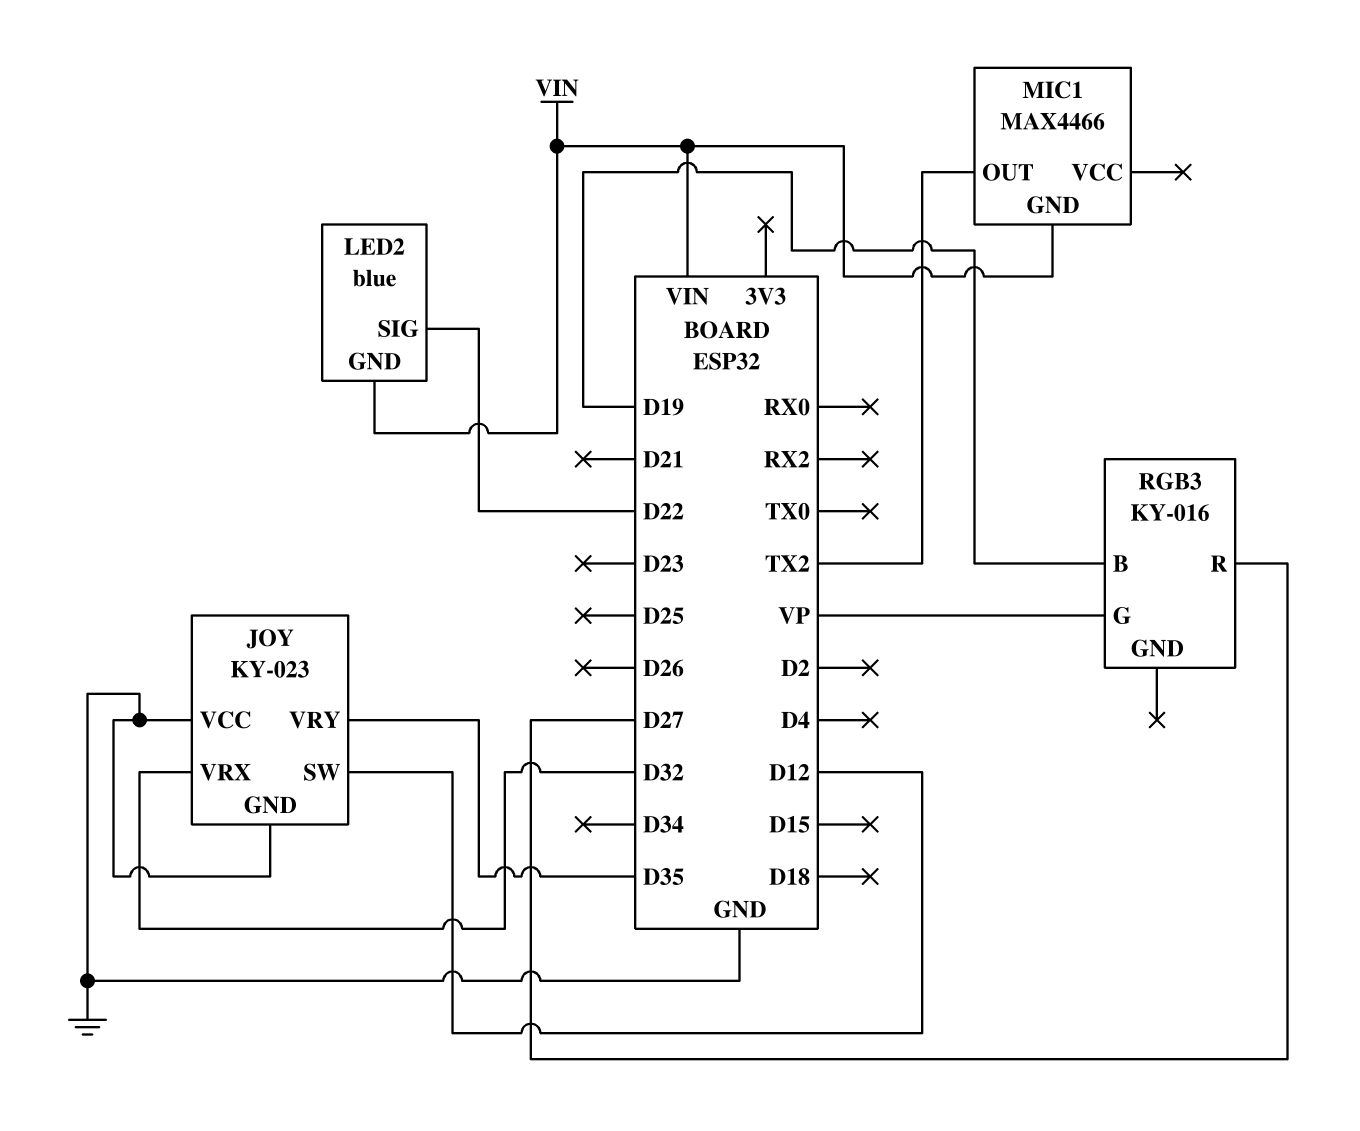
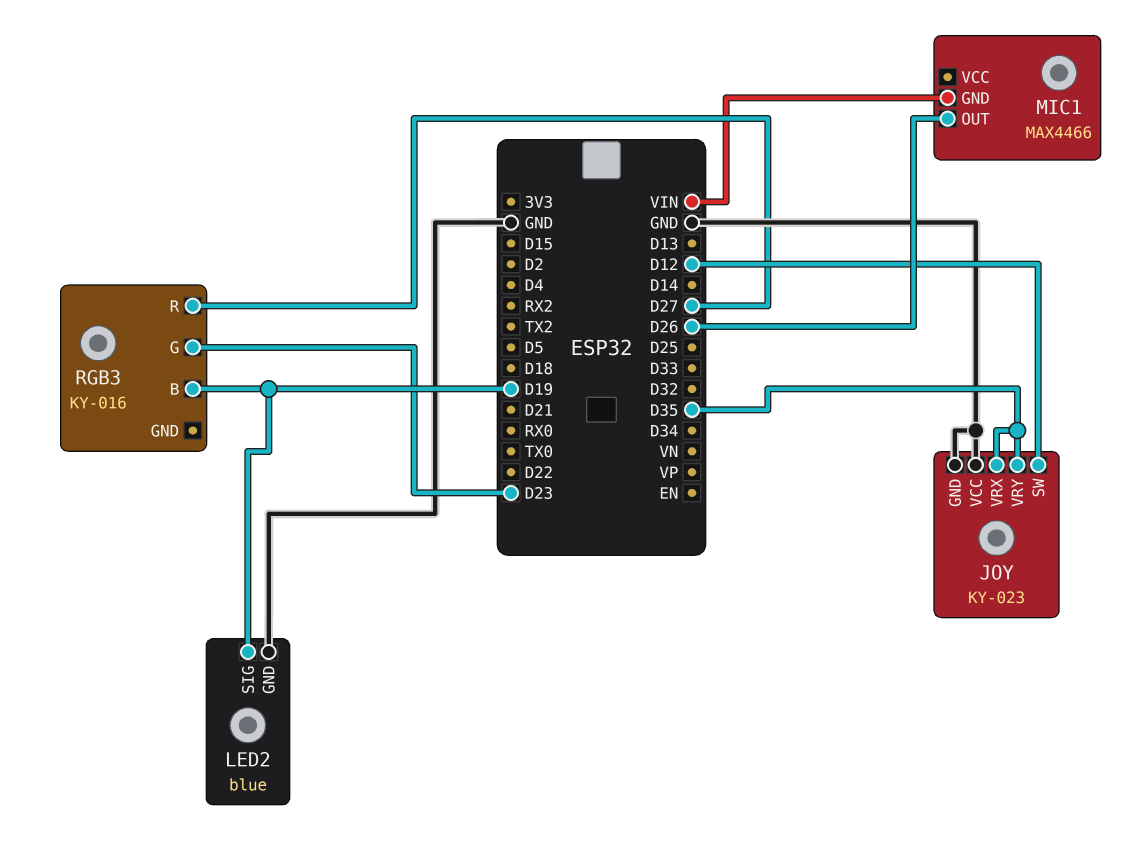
JOY pin VRX: D32 -> D35
LED2 pin GND: VIN -> GND
LED2 pin SIG: D22 -> D19
MIC1 pin OUT: TX2 -> D26
RGB3 pin G: VP -> D23

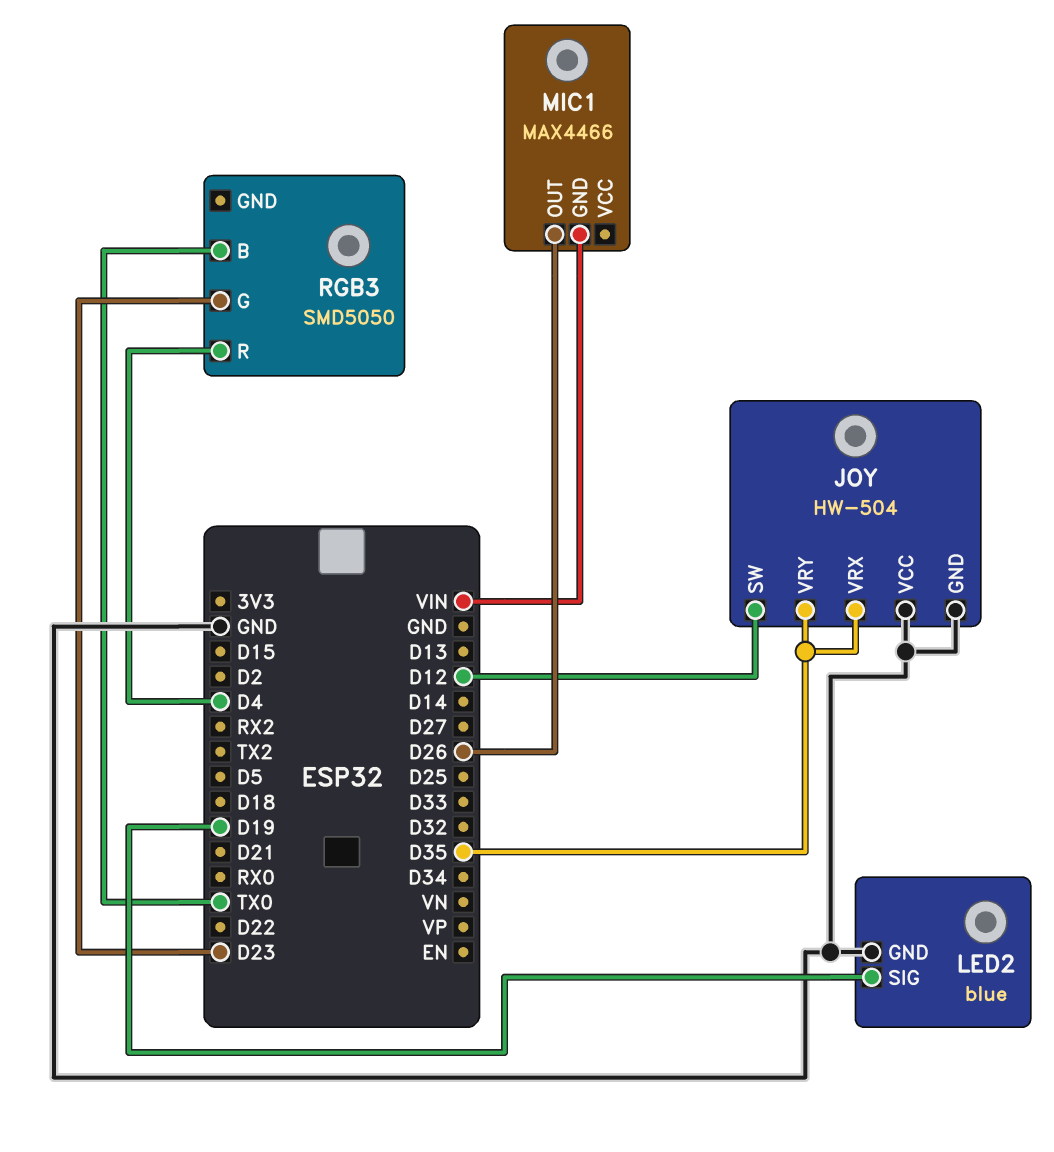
JOY: KY-023 -> HW-504
RGB3: KY-016 -> SMD5050
RGB3 pin B: D19 -> TX0
RGB3 pin R: D27 -> D4

